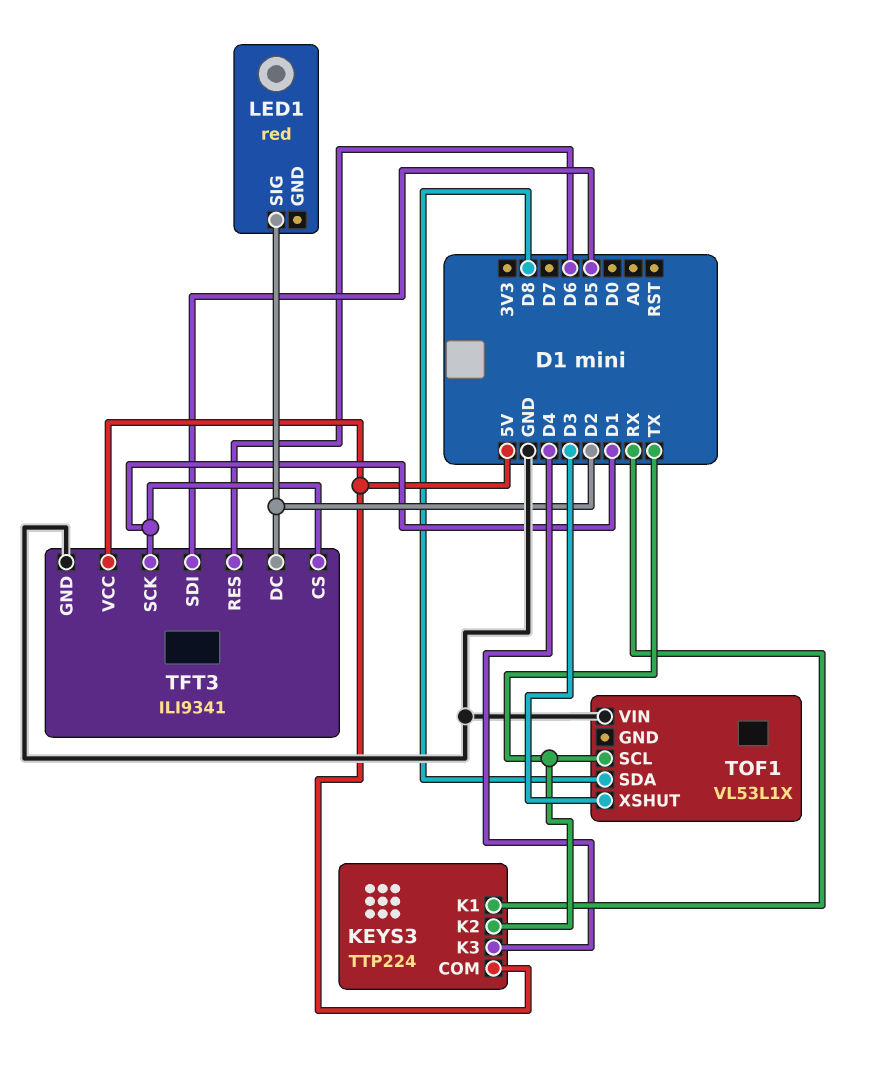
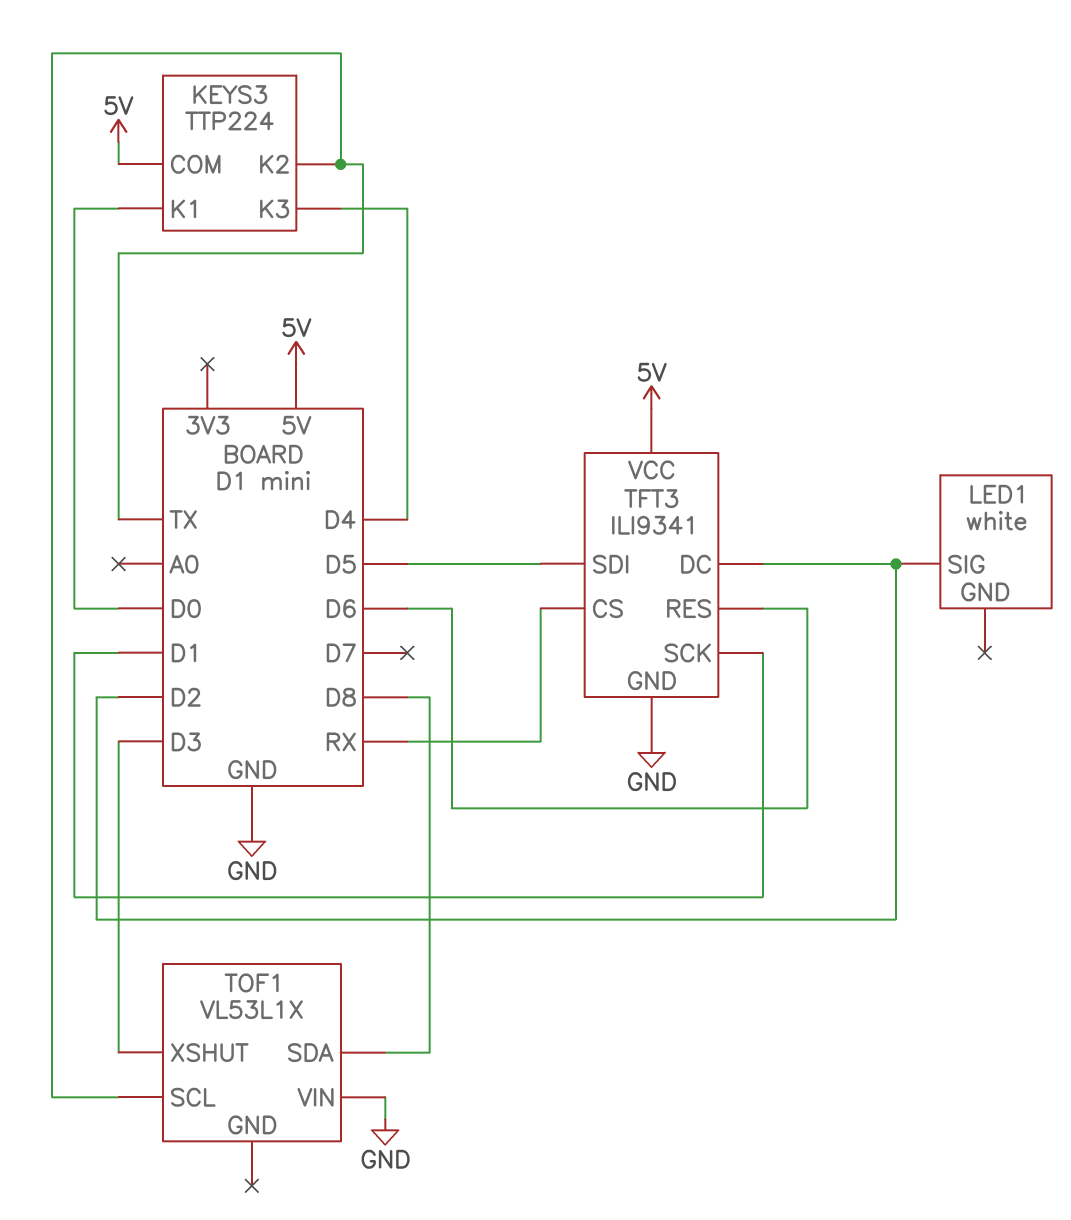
KEYS3 pin K1: RX -> D0
LED1: red -> white
TFT3 pin CS: D1 -> RX

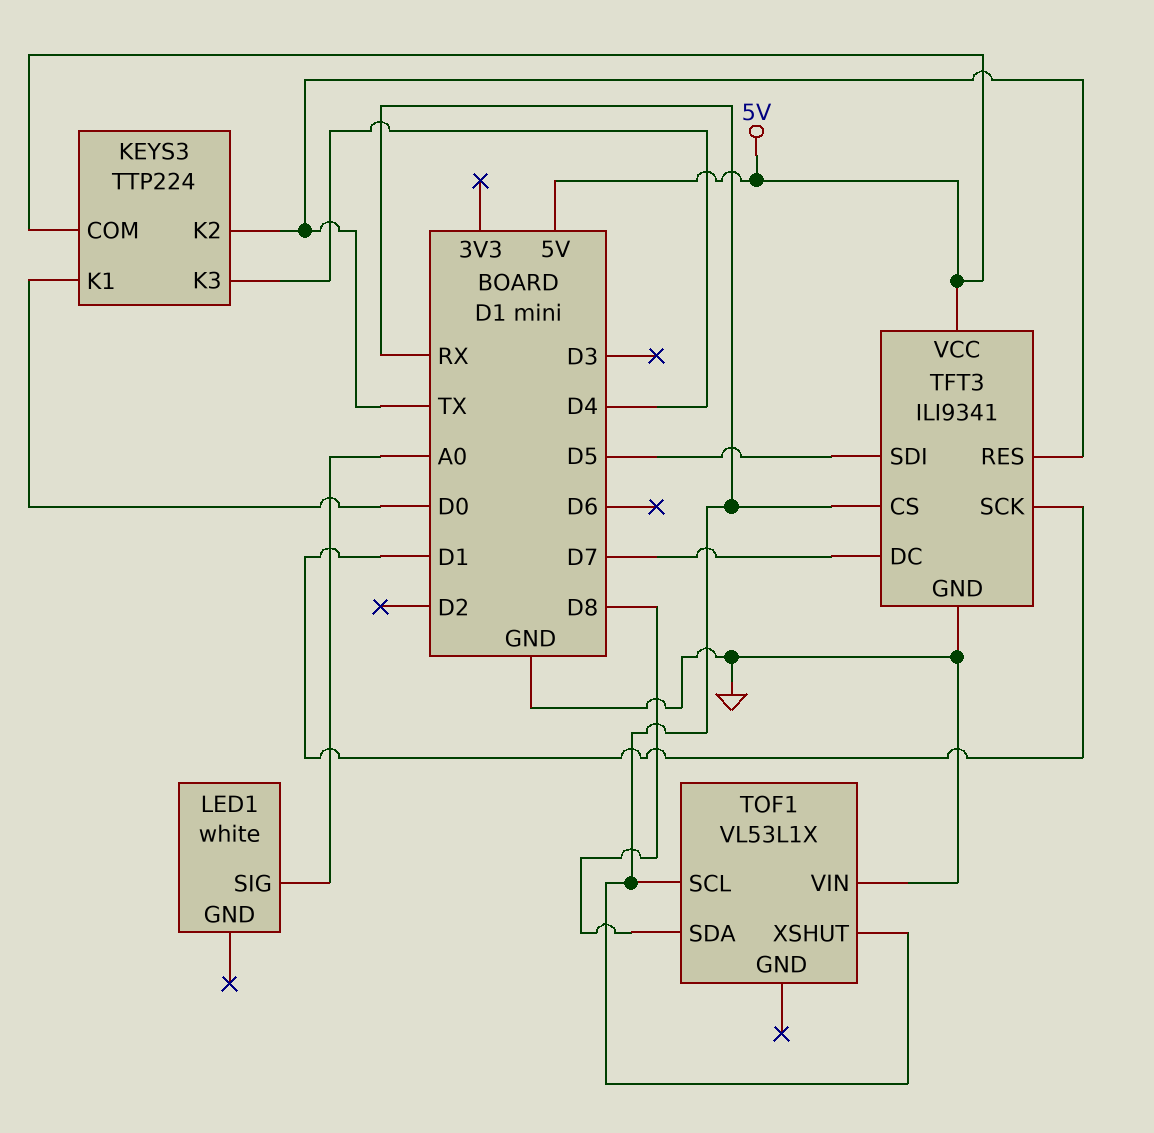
LED1 pin SIG: D2 -> A0
TFT3 pin DC: D2 -> D7
TFT3 pin RES: D6 -> TX
TOF1 pin SCL: TX -> RX
TOF1 pin XSHUT: D3 -> RX

